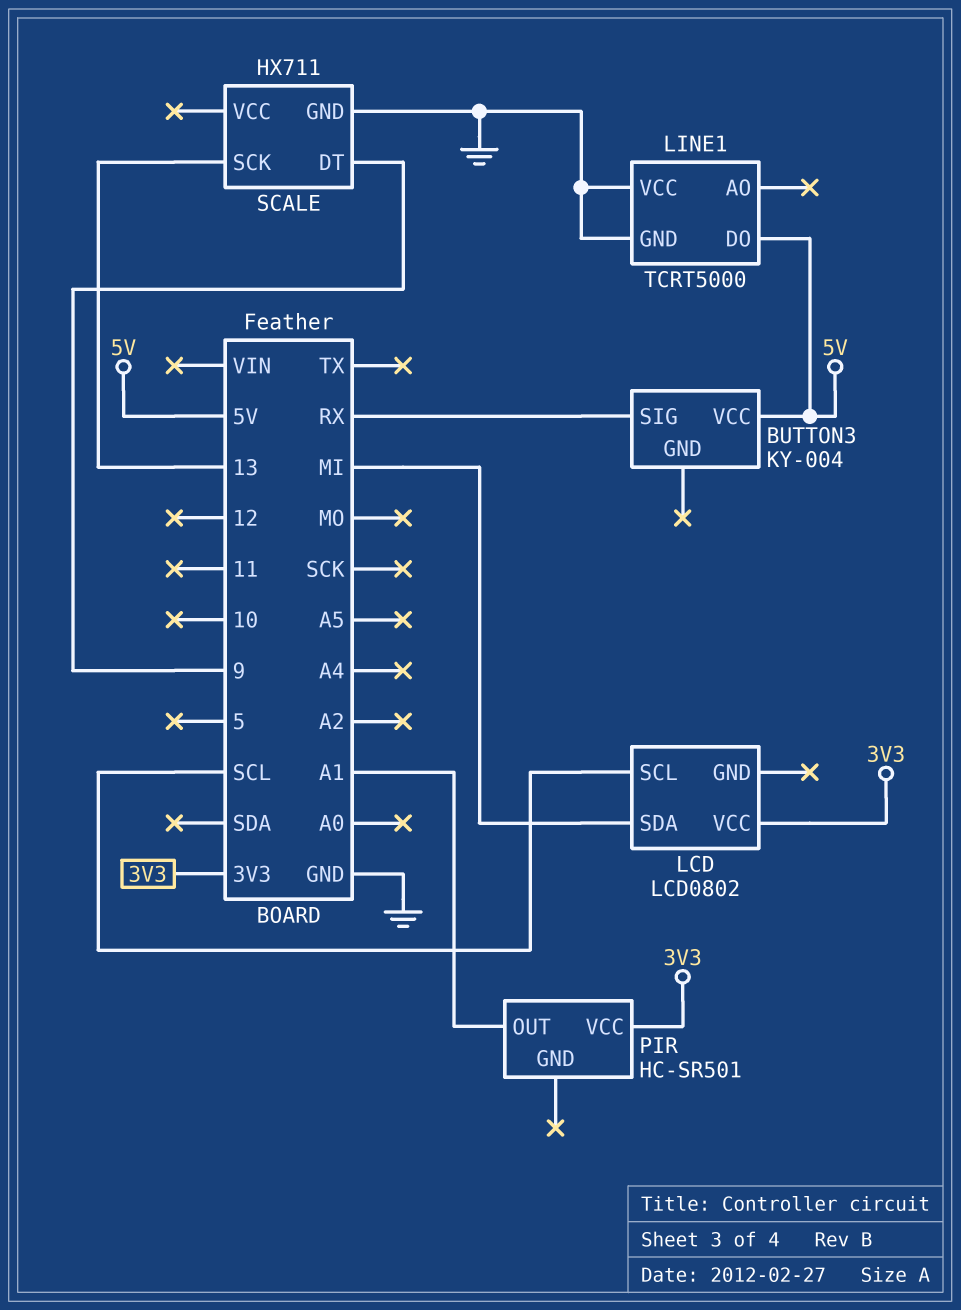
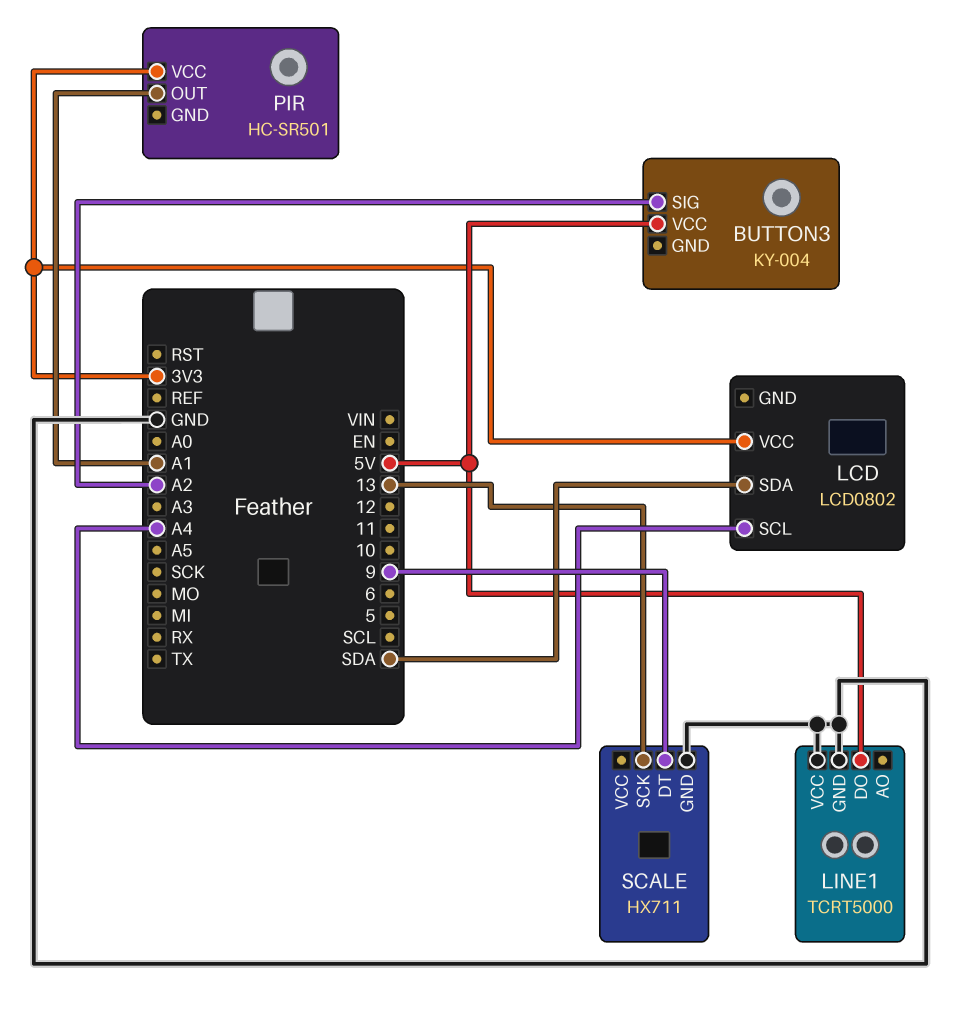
BUTTON3 pin SIG: RX -> A2
LCD pin SCL: SCL -> A4
LCD pin SDA: MI -> SDA

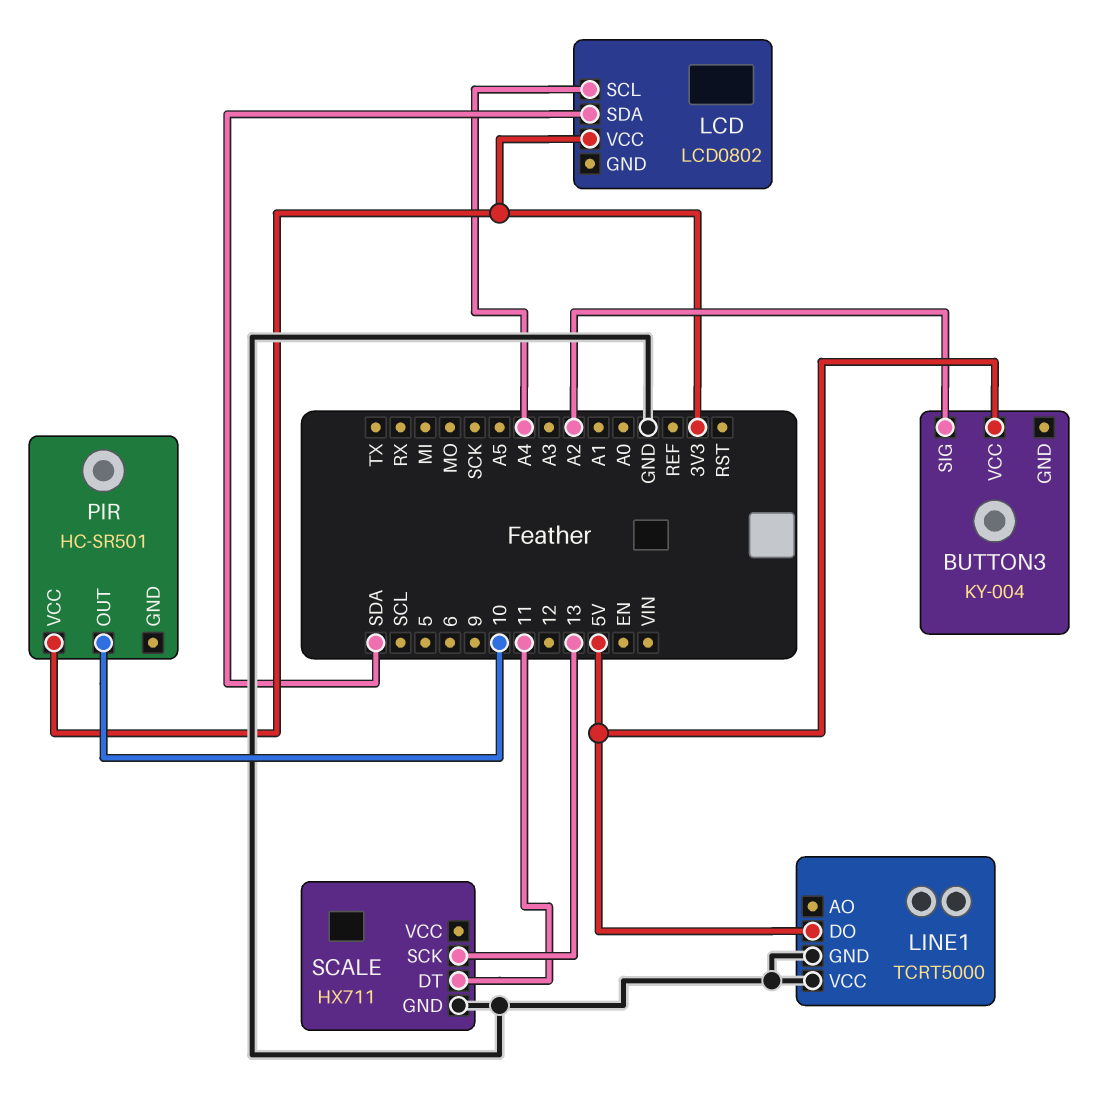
PIR pin OUT: A1 -> 10
SCALE pin DT: 9 -> 11

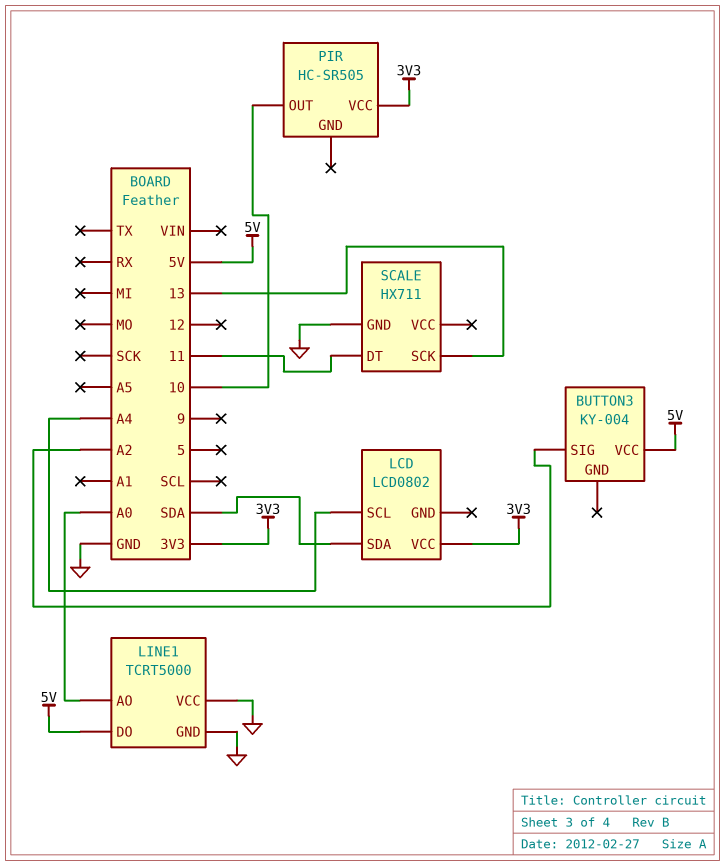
LINE1 pin AO: none -> A0
PIR: HC-SR501 -> HC-SR505

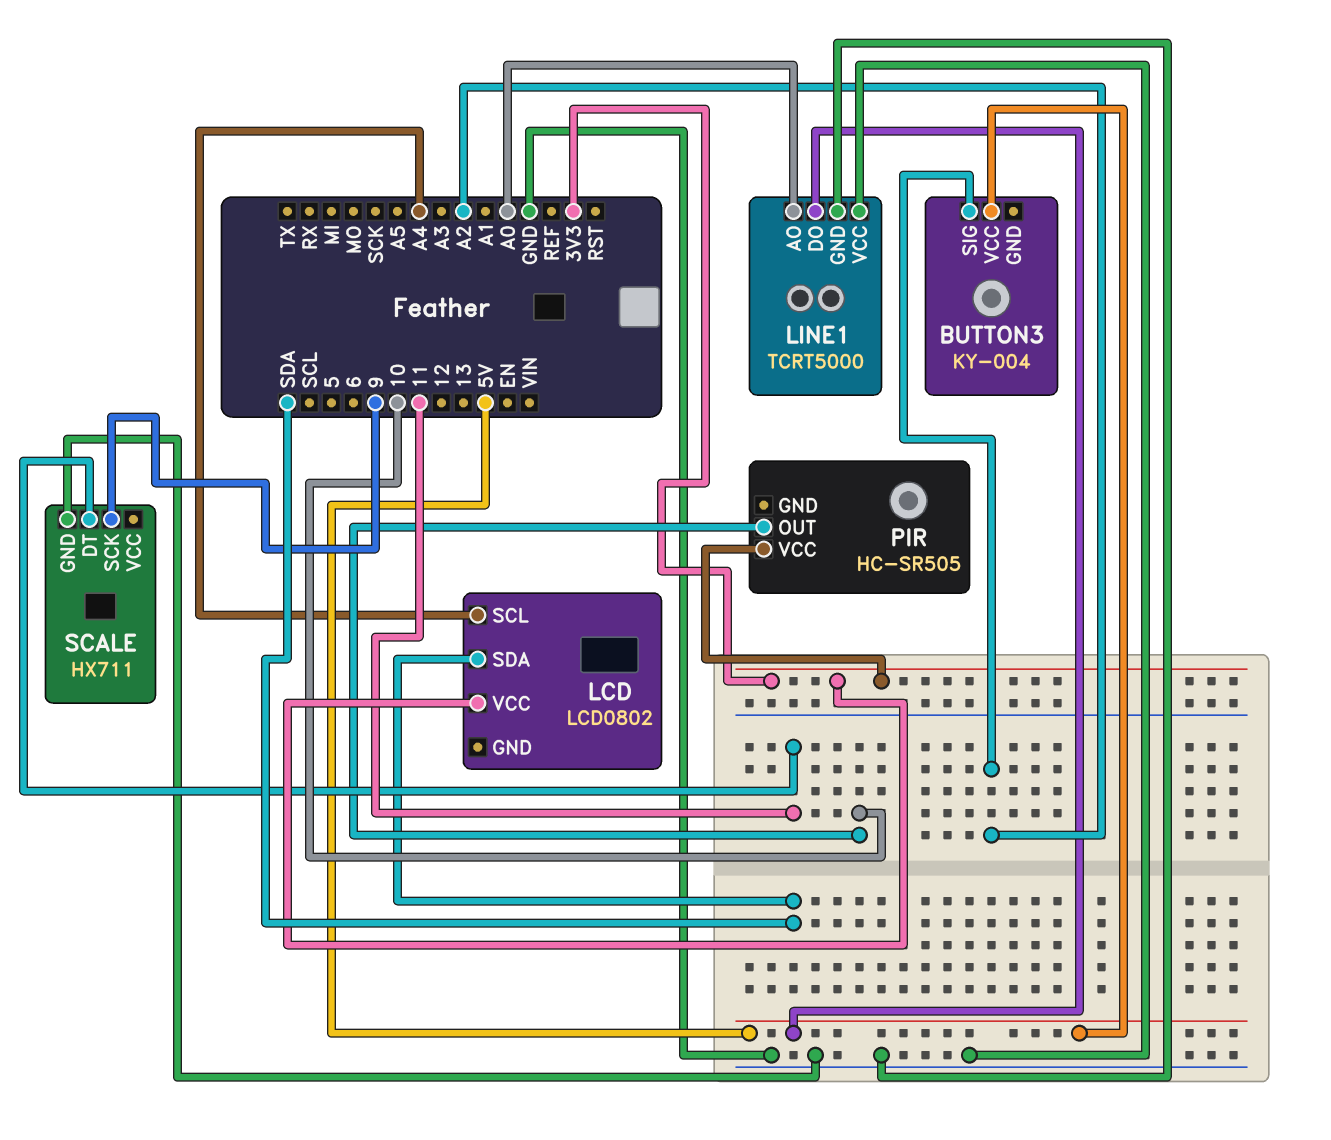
SCALE pin SCK: 13 -> 9

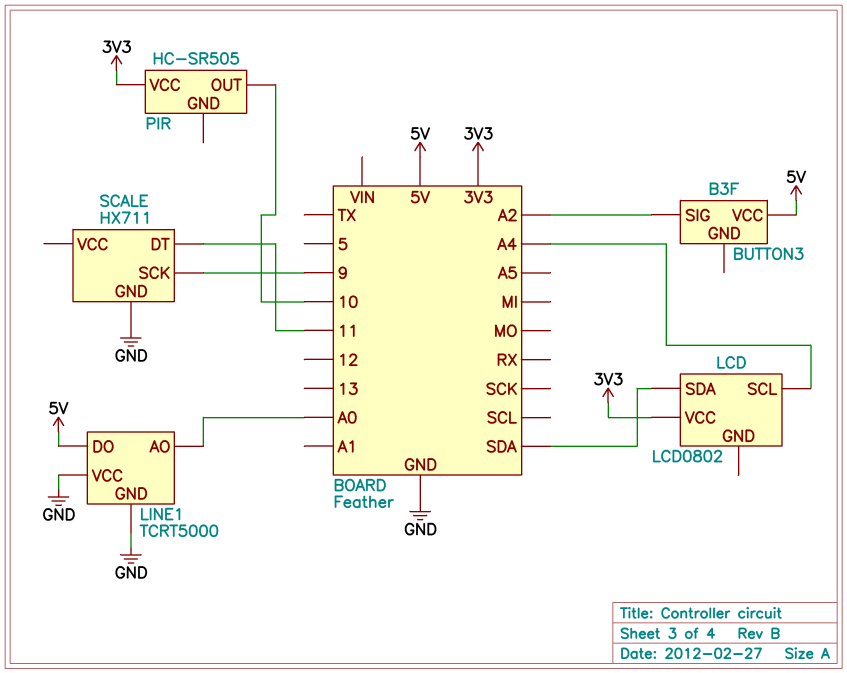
BUTTON3: KY-004 -> B3F

